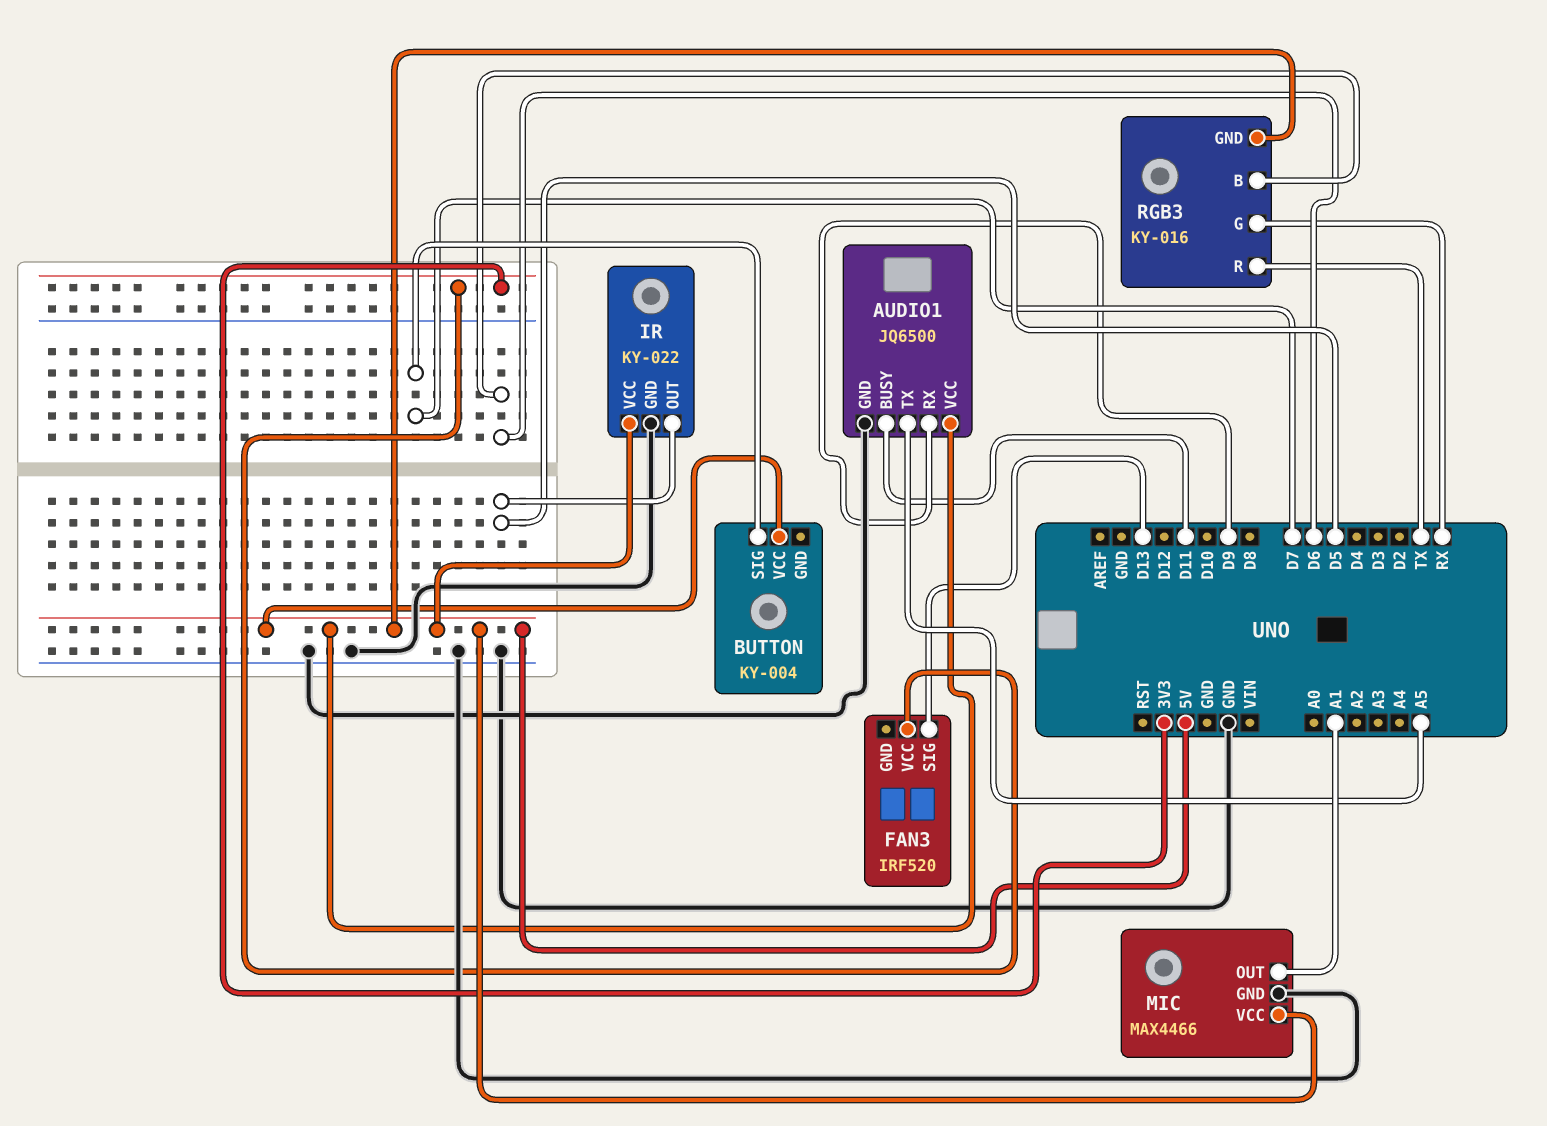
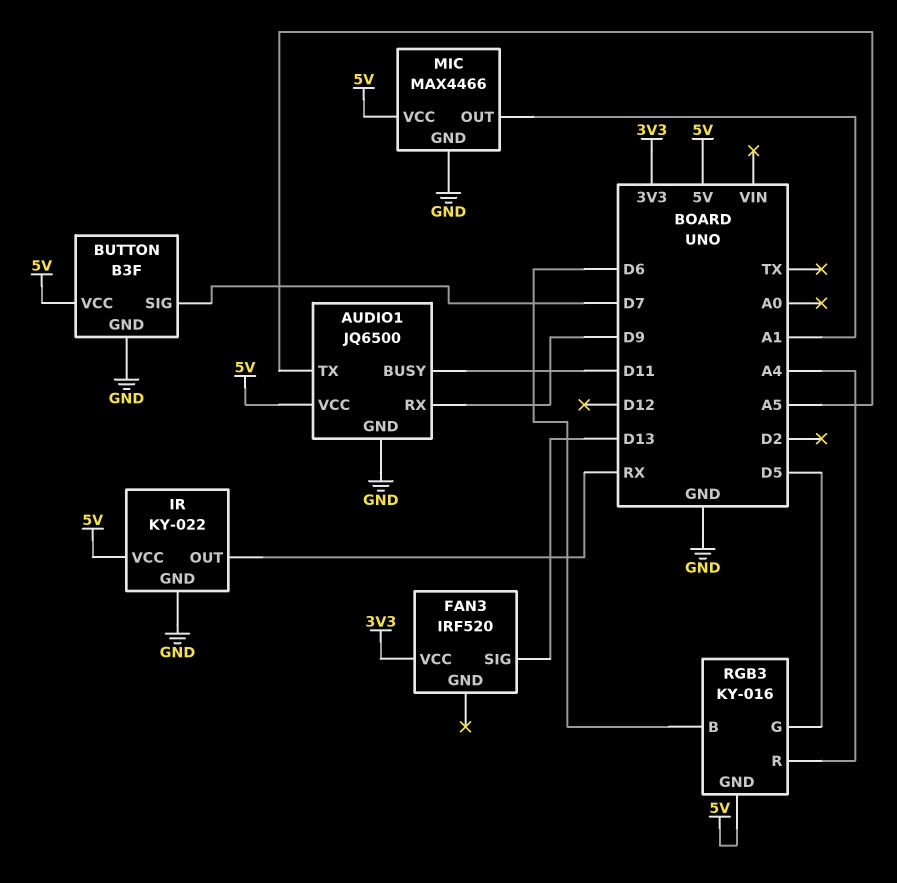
BUTTON: KY-004 -> B3F
BUTTON pin GND: none -> GND
IR pin OUT: D5 -> RX
RGB3 pin G: RX -> D5
RGB3 pin R: TX -> A4

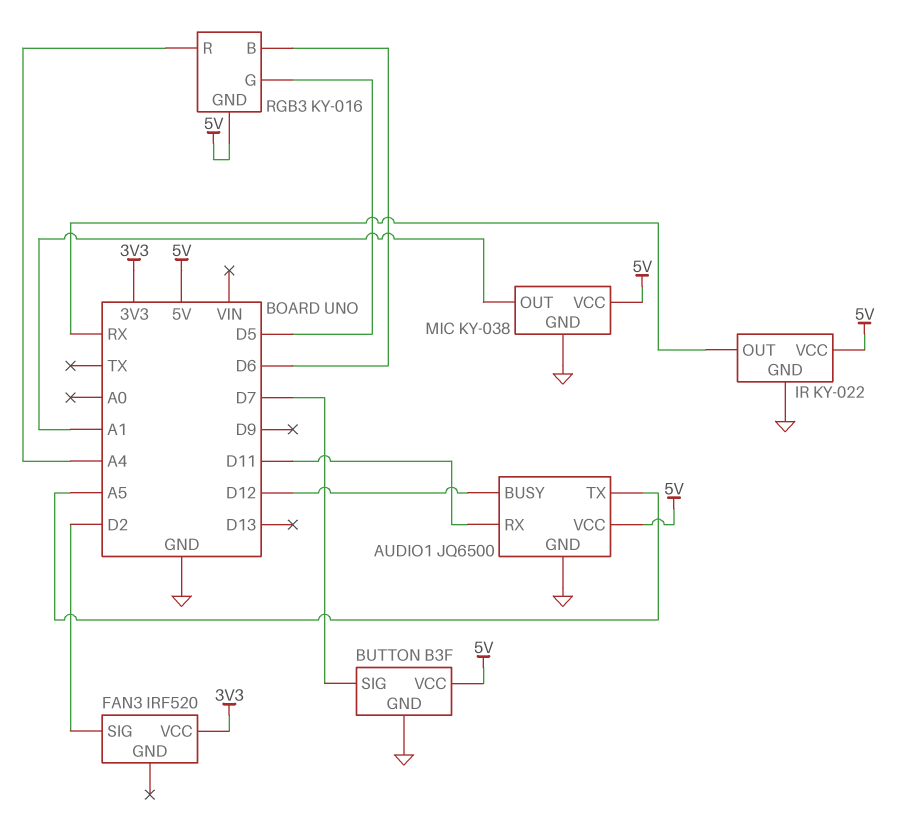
AUDIO1 pin BUSY: D11 -> D12
AUDIO1 pin RX: D9 -> D11
FAN3 pin SIG: D13 -> D2
MIC: MAX4466 -> KY-038

